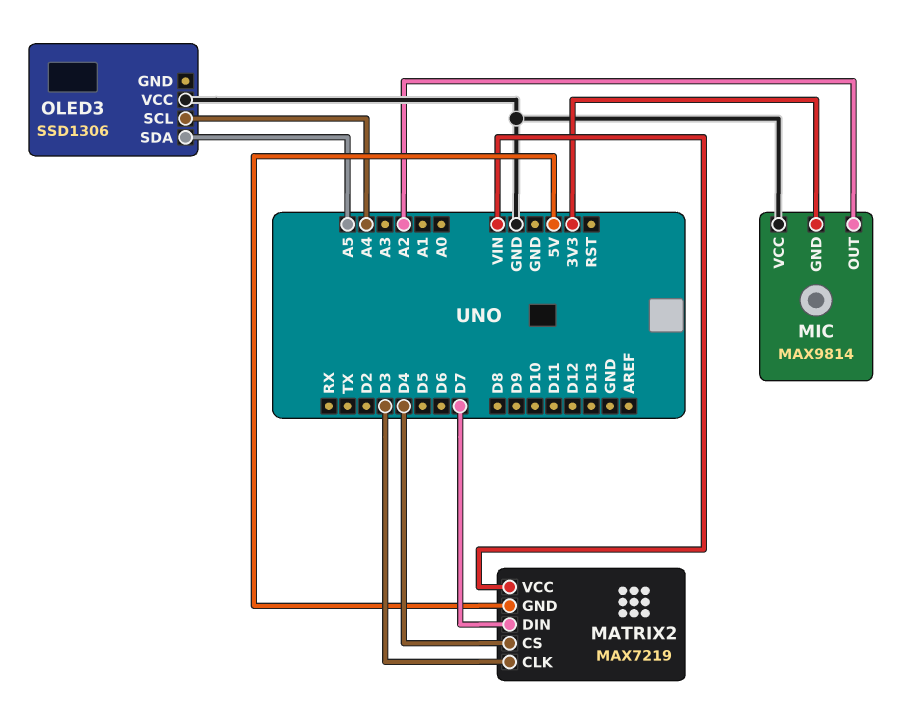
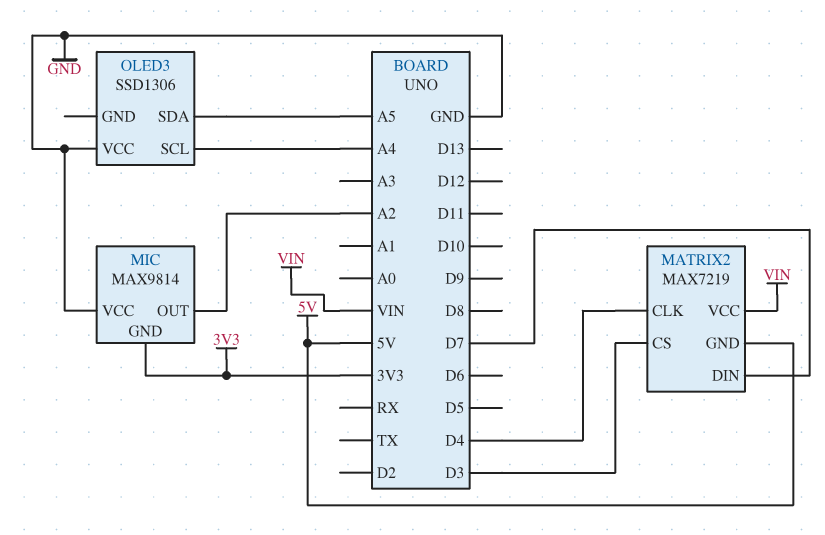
MATRIX2 pin CLK: D3 -> D4
MATRIX2 pin CS: D4 -> D3

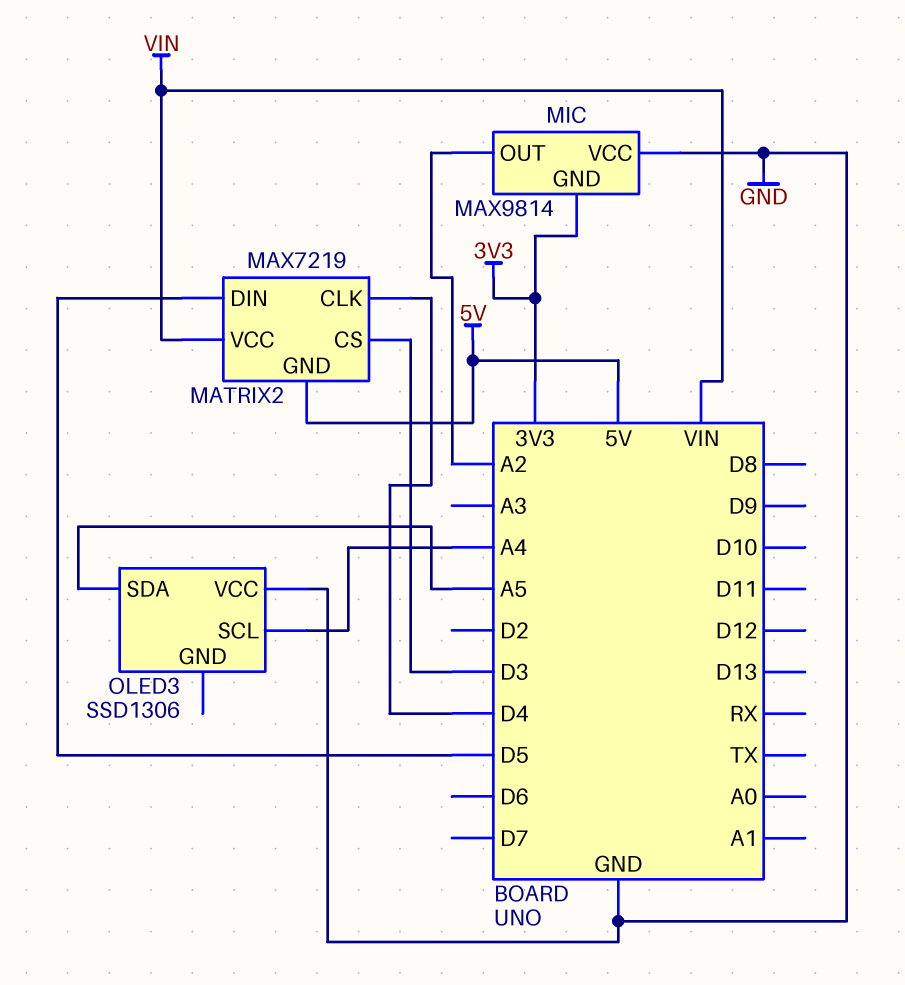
MATRIX2 pin DIN: D7 -> D5

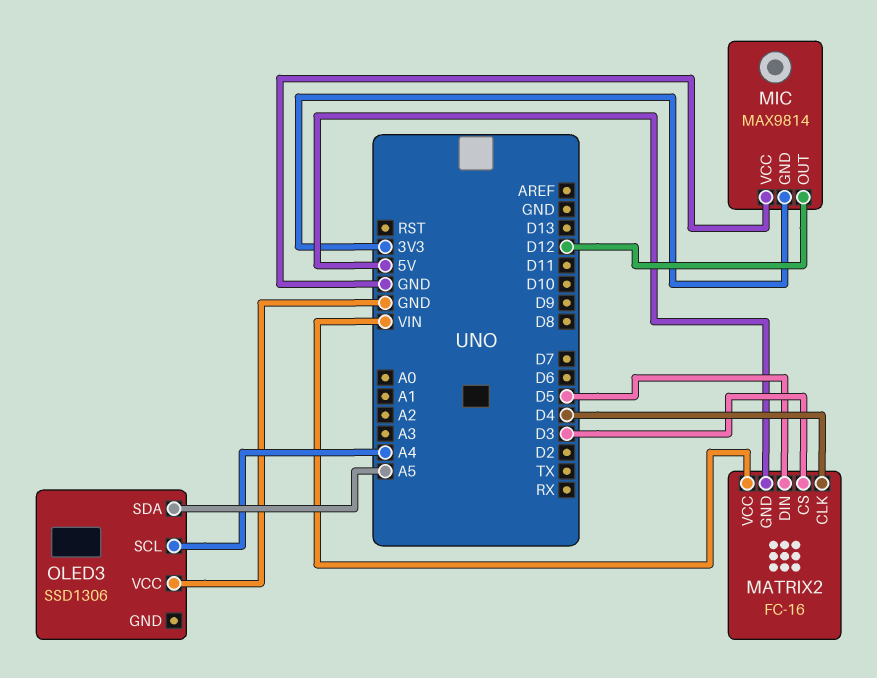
MATRIX2: MAX7219 -> FC-16
MIC pin OUT: A2 -> D12

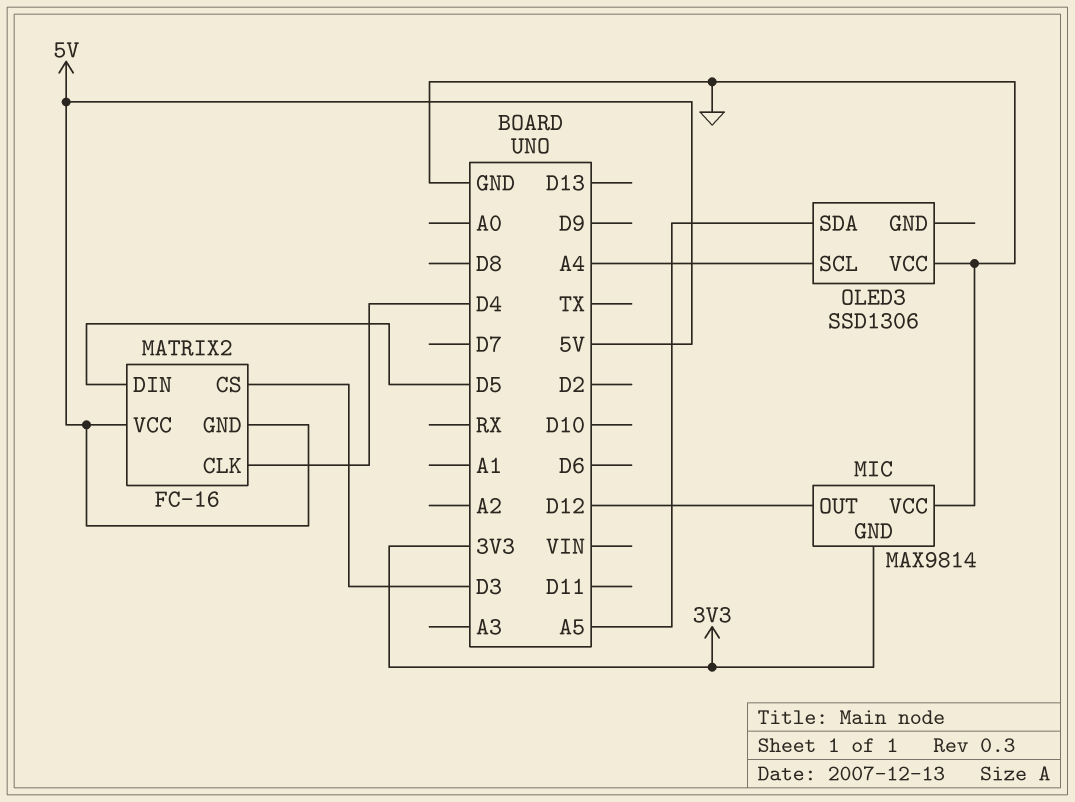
MATRIX2 pin VCC: VIN -> 5V

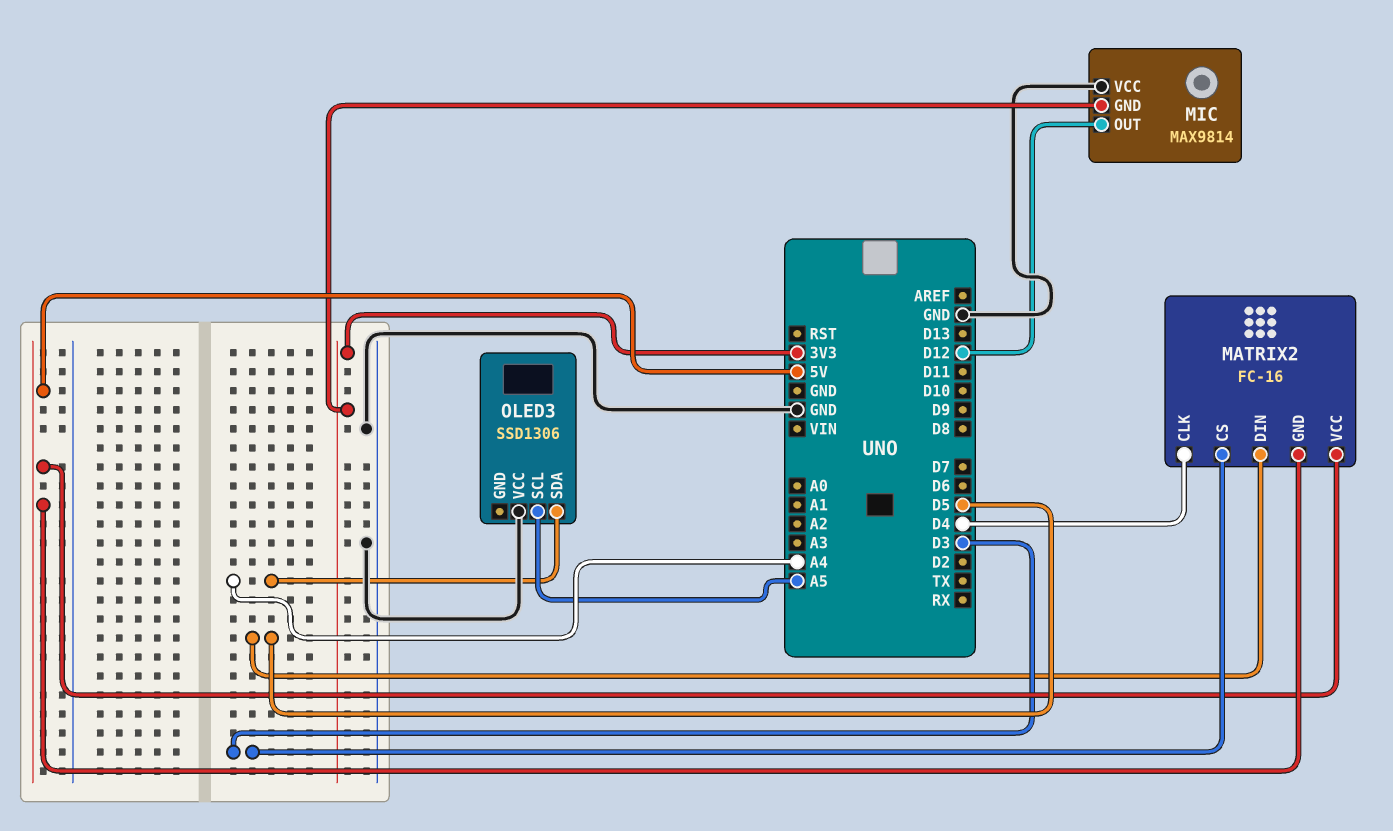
OLED3 pin SCL: A4 -> A5
OLED3 pin SDA: A5 -> A4

